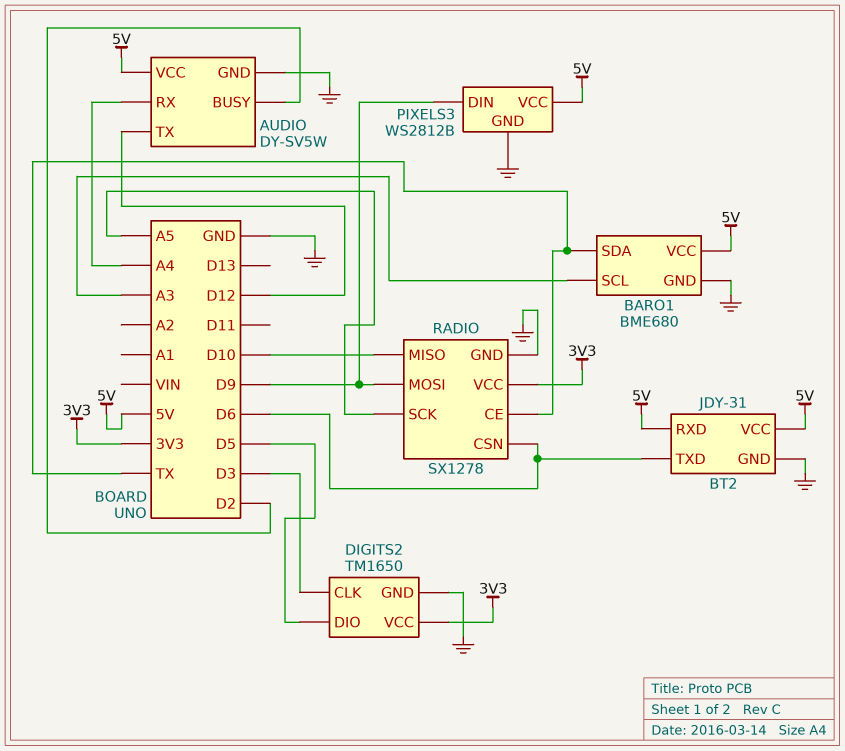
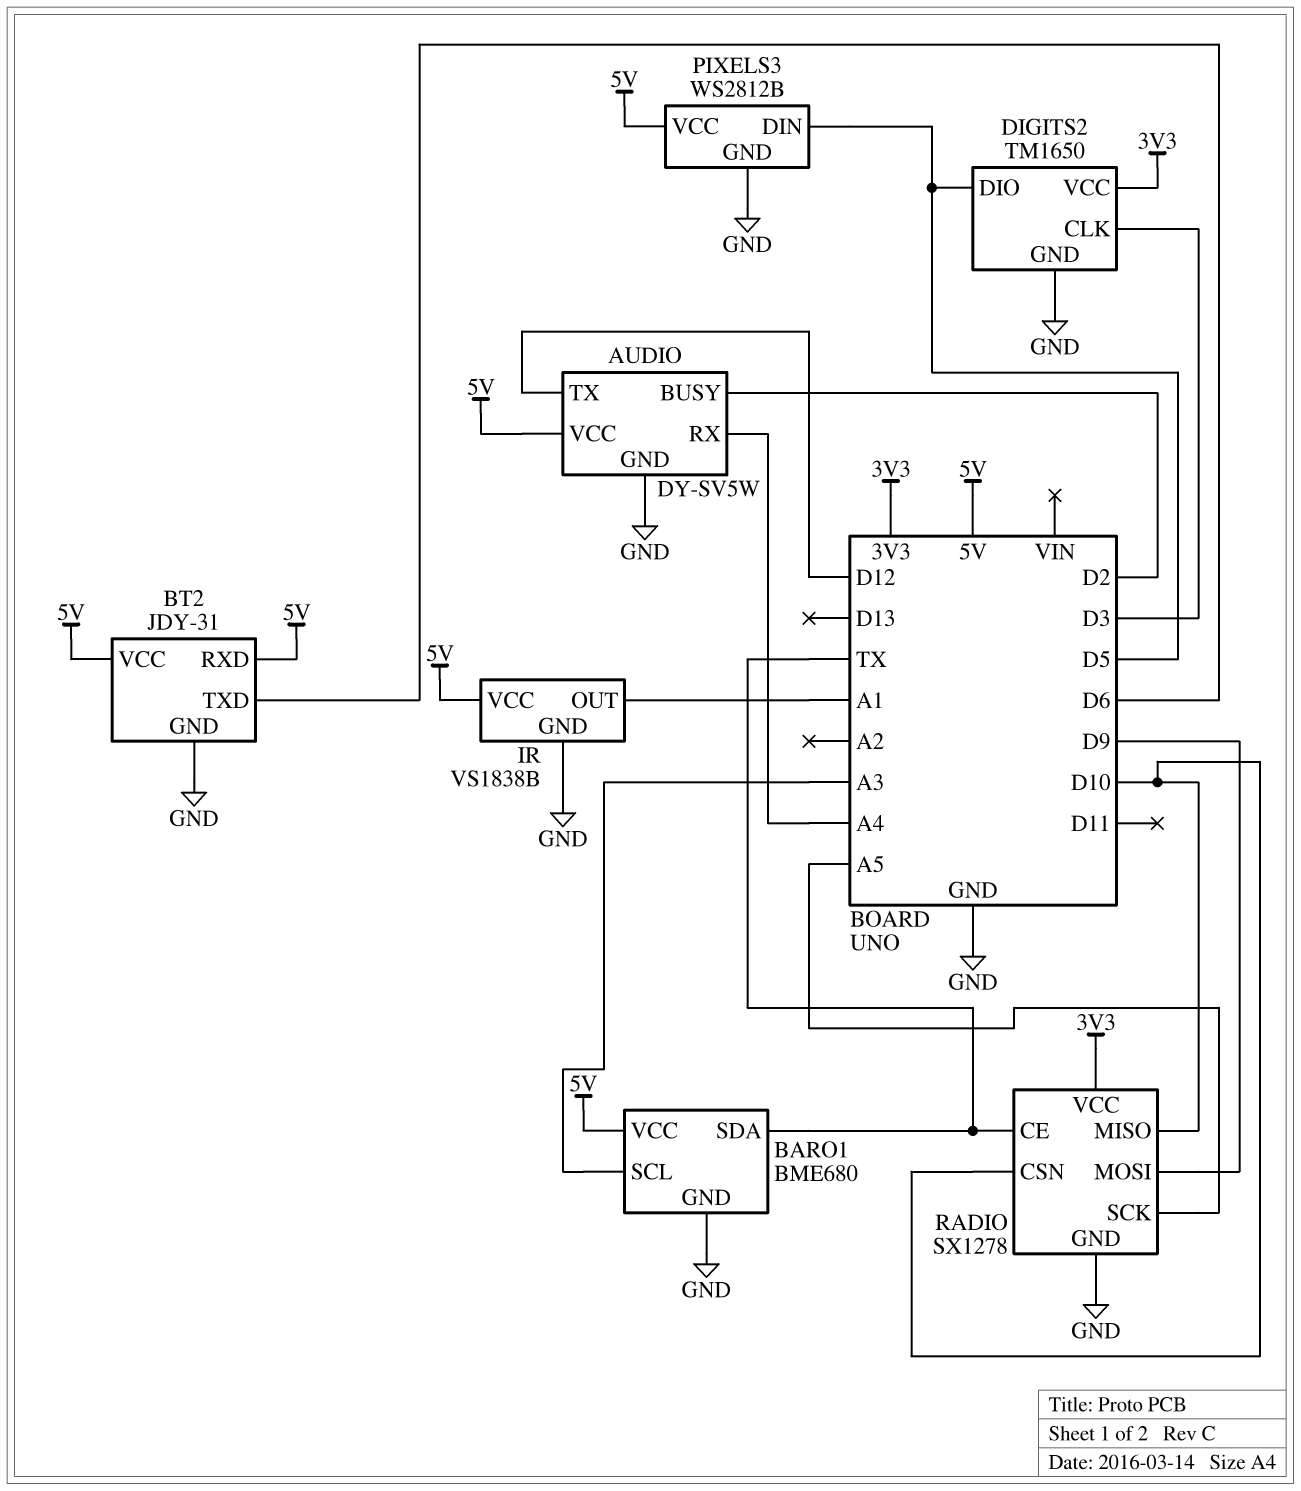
IR: none -> VS1838B
IR pin GND: none -> GND
IR pin OUT: none -> A1
IR pin VCC: none -> 5V
PIXELS3 pin DIN: D9 -> D5
RADIO pin CSN: D6 -> D10

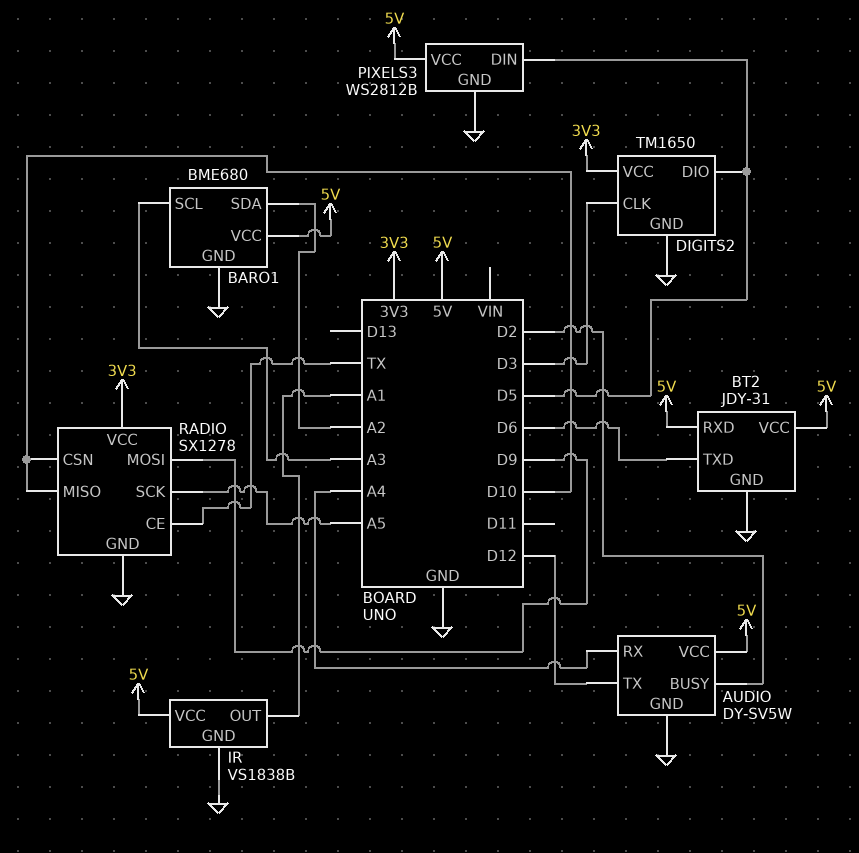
BARO1 pin SDA: TX -> A2

